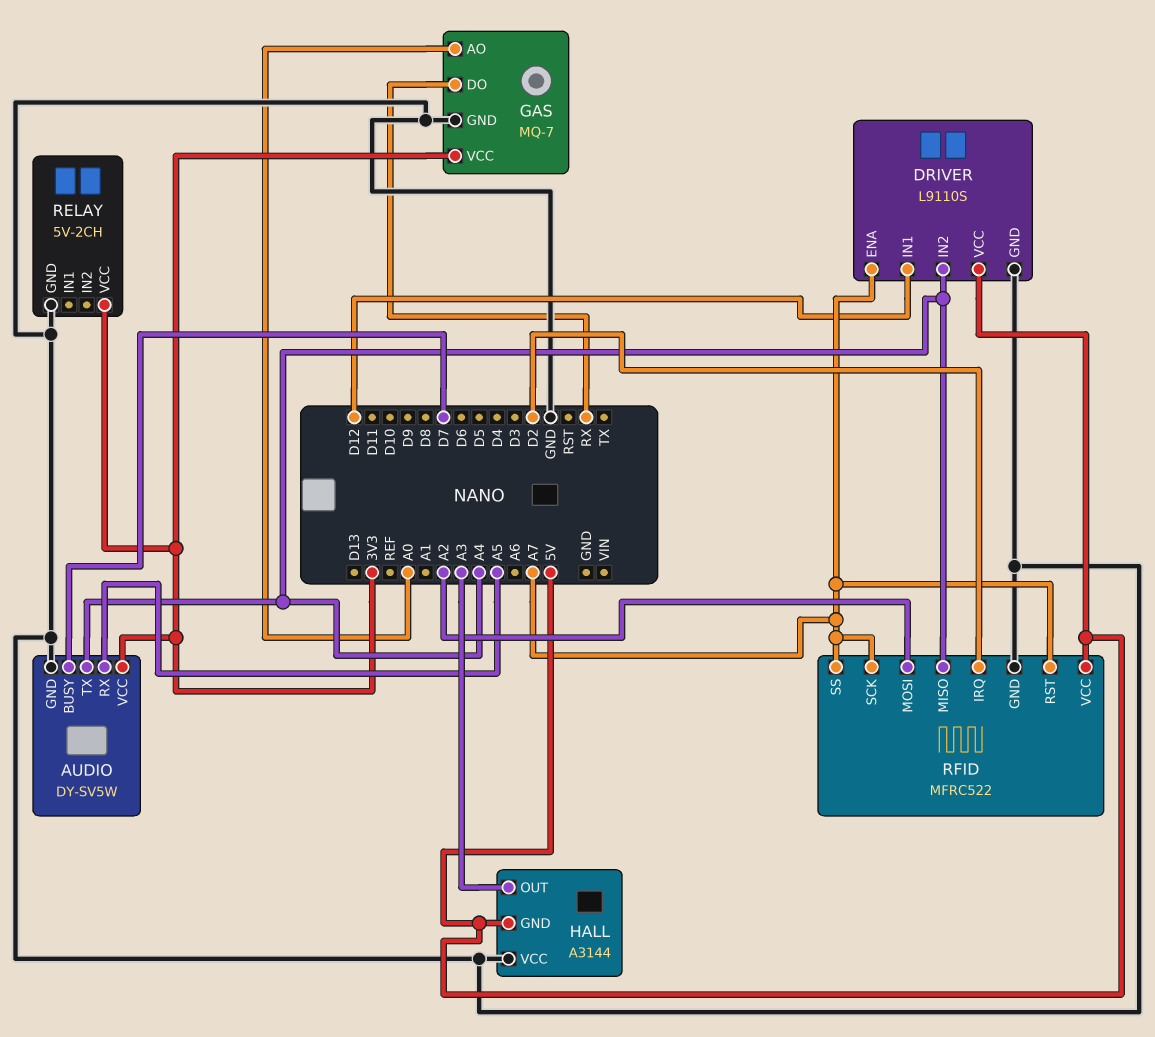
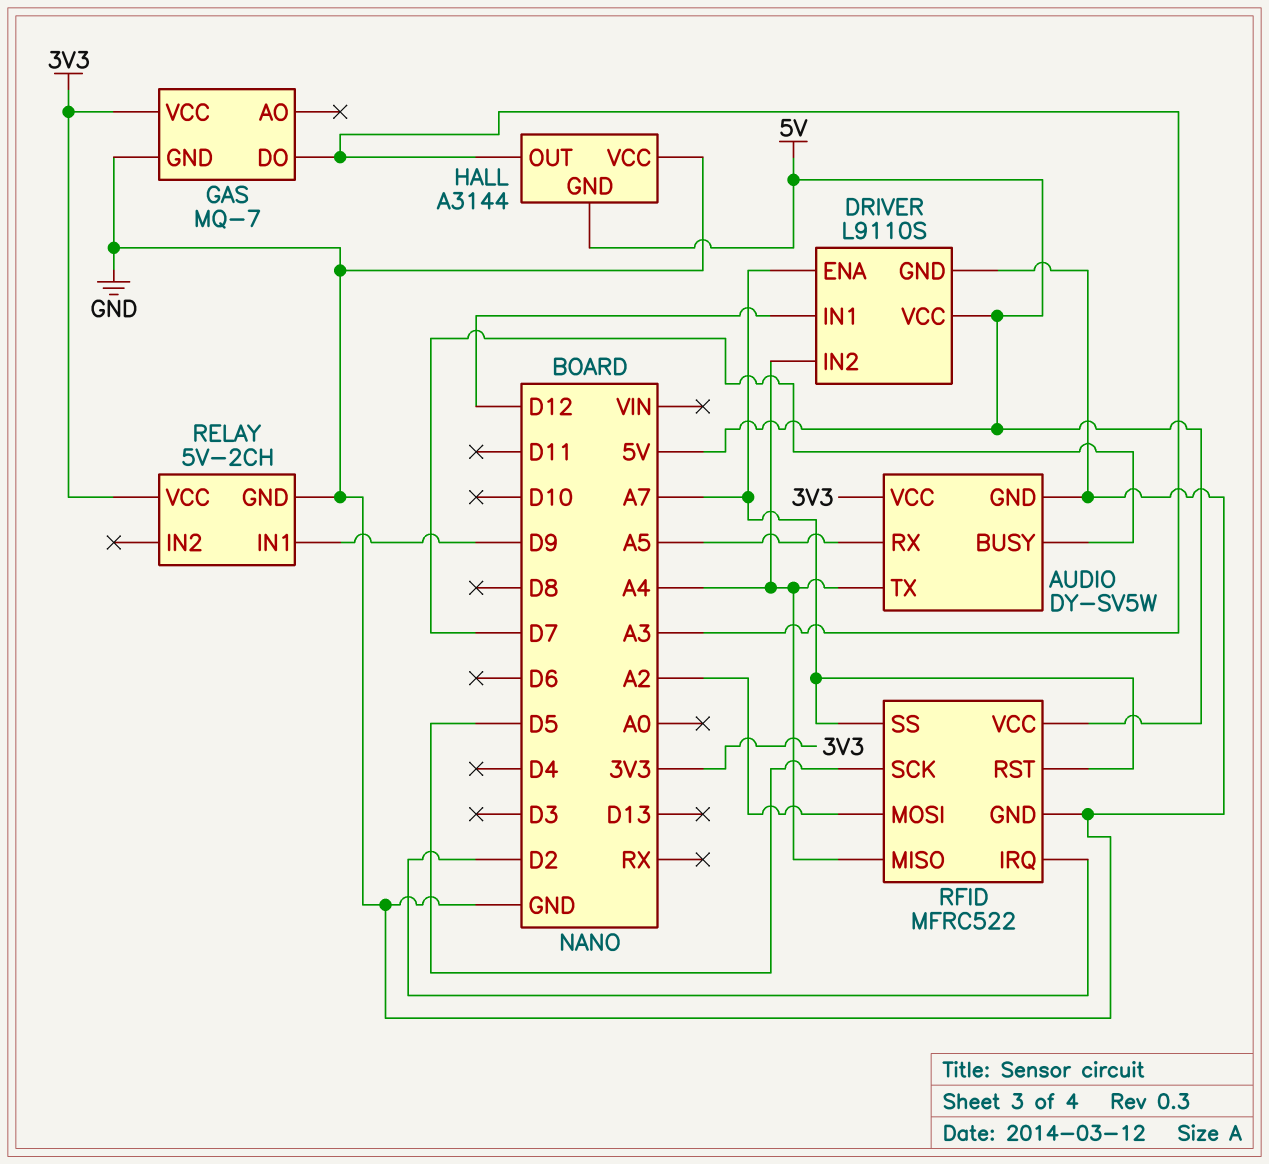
GAS pin AO: A0 -> none
GAS pin DO: RX -> A3
RELAY pin IN1: none -> D9
RFID pin SCK: A7 -> D5

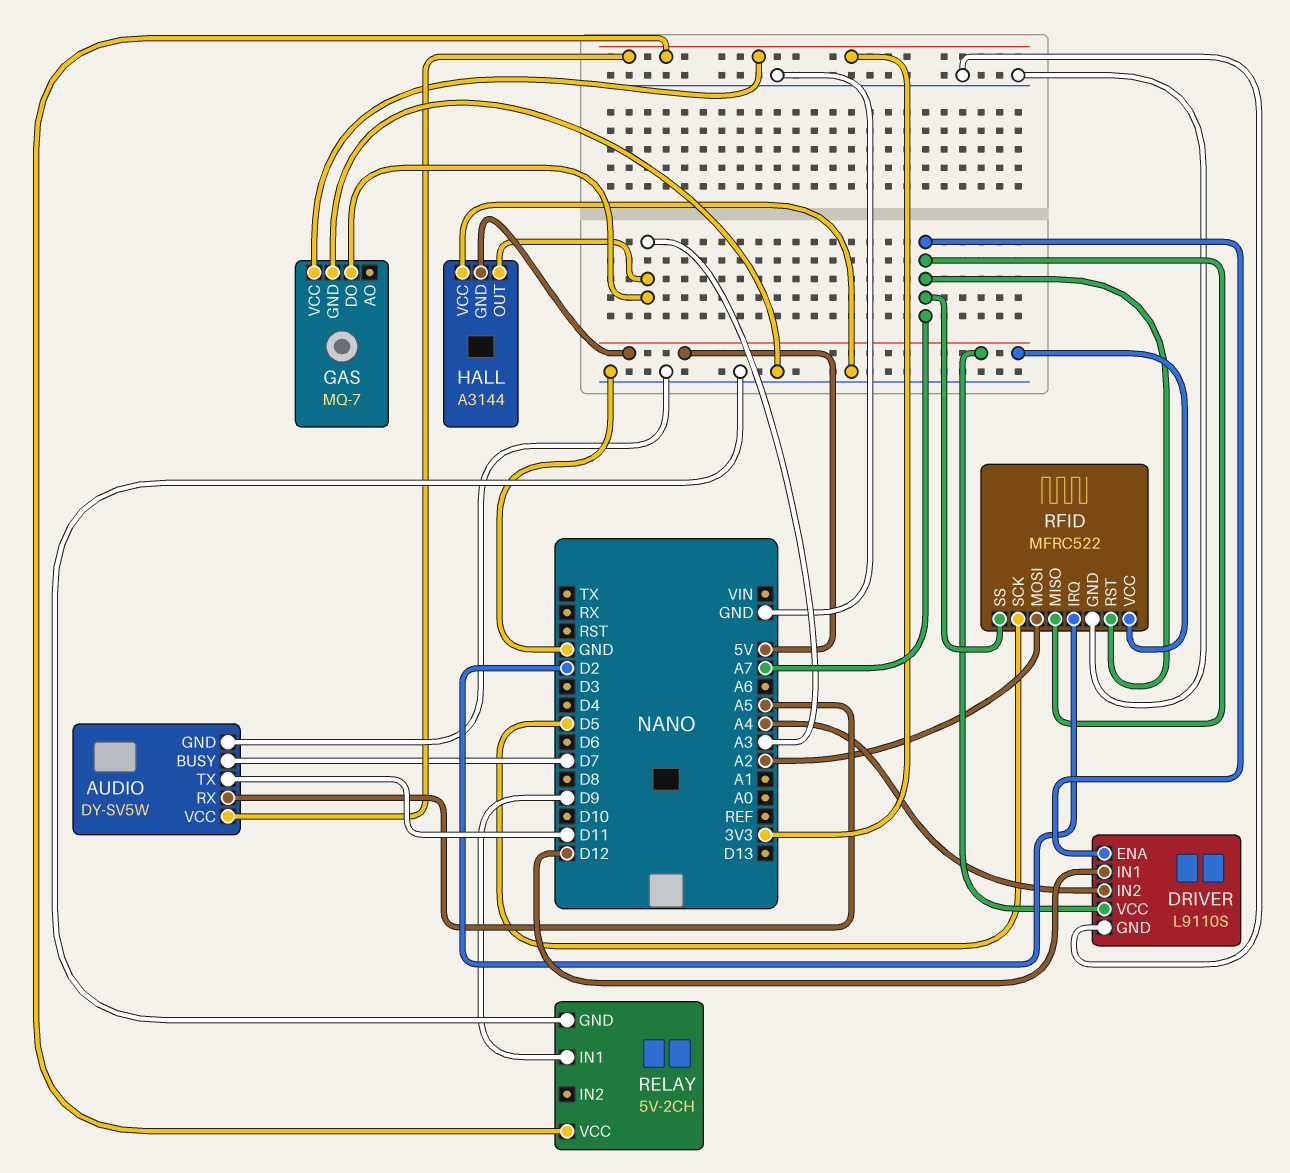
AUDIO pin TX: A4 -> D11
RFID pin MISO: A4 -> A7

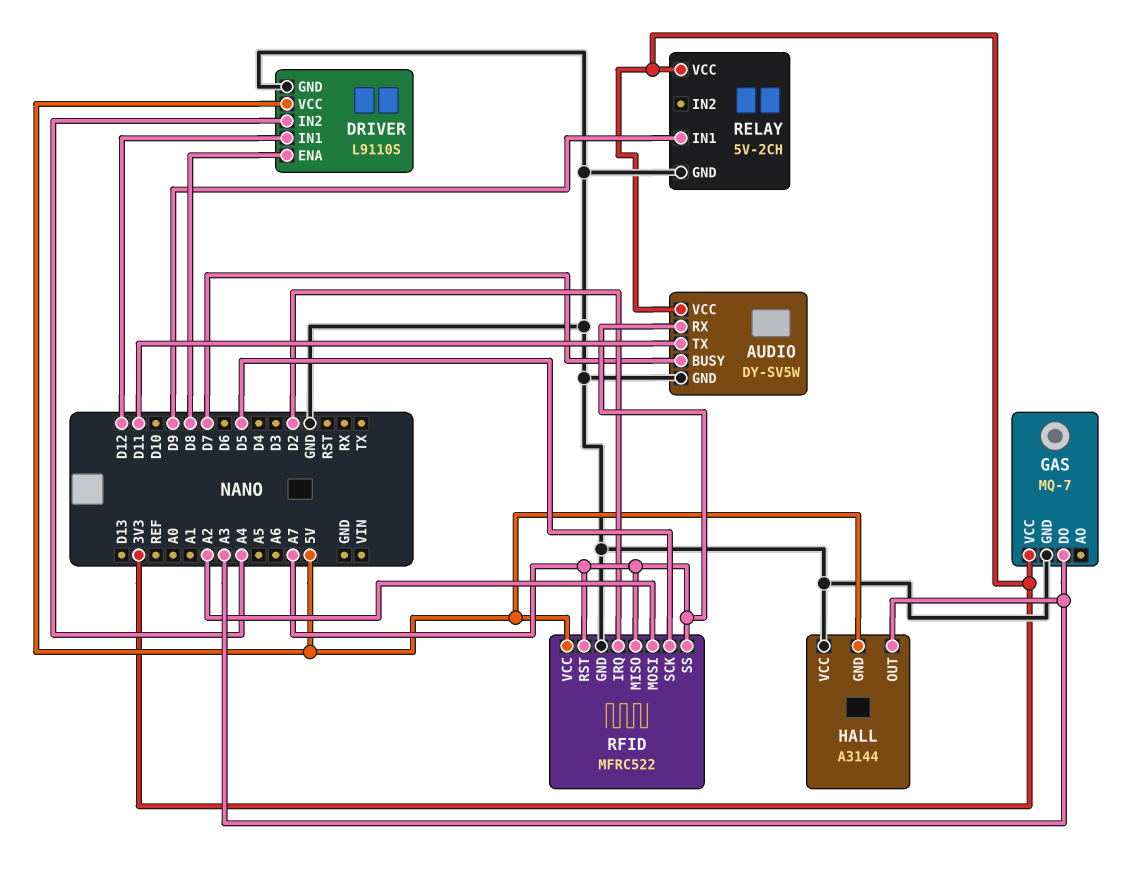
AUDIO pin RX: A5 -> A7
DRIVER pin ENA: A7 -> D8

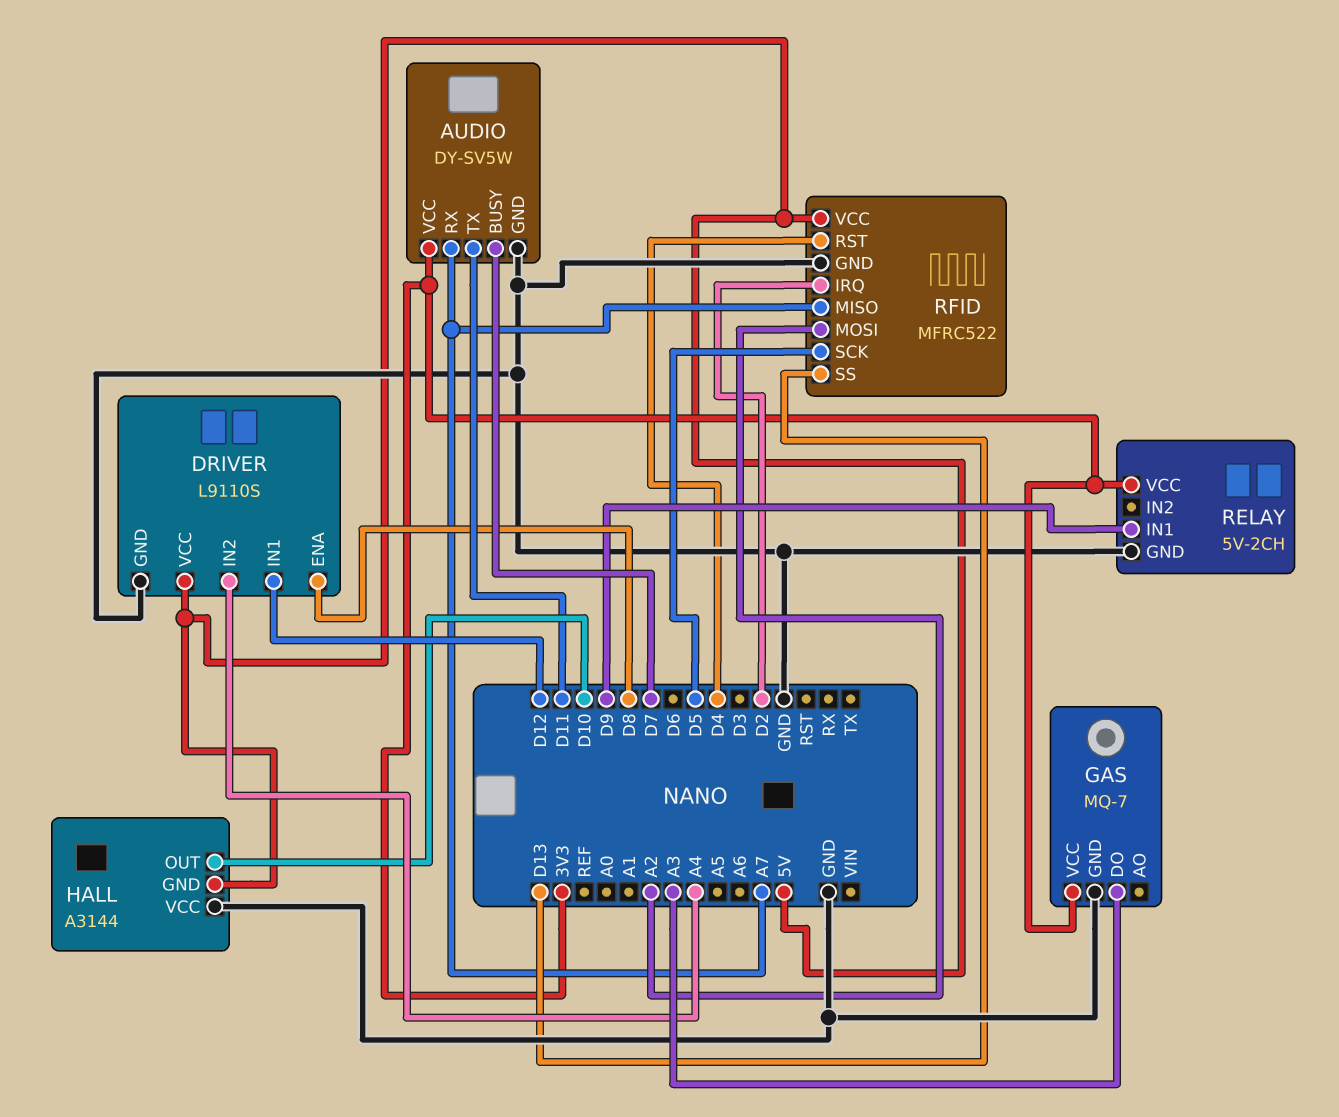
HALL pin OUT: A3 -> D10
RFID pin RST: A7 -> D4
RFID pin SS: A7 -> D13

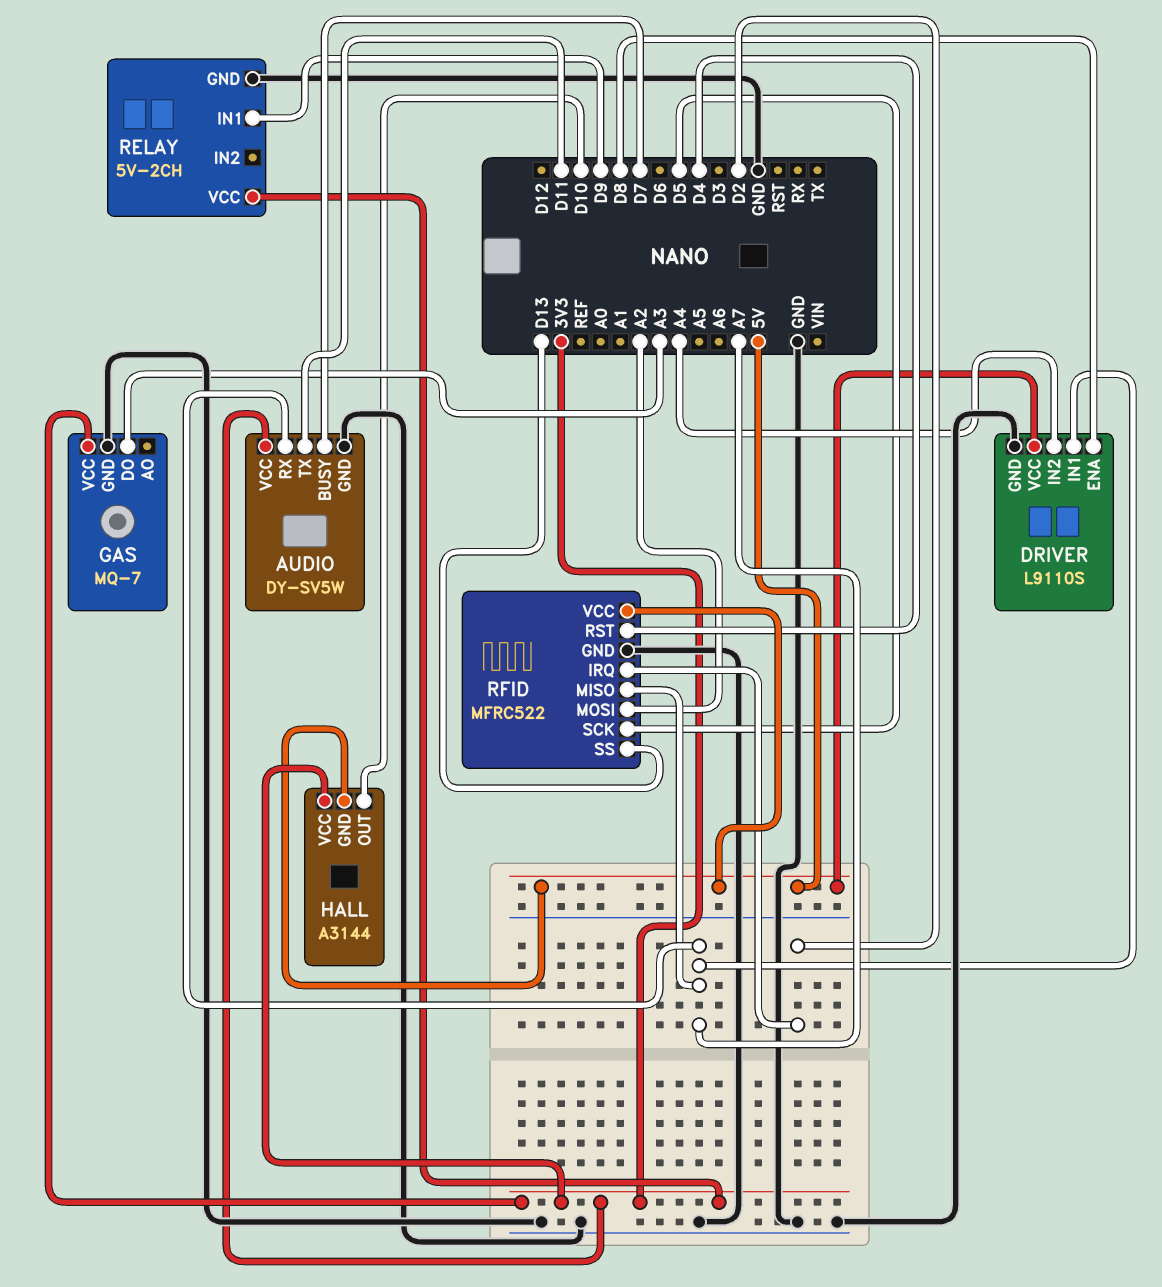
DRIVER pin IN1: D12 -> A7
HALL pin VCC: GND -> 3V3

